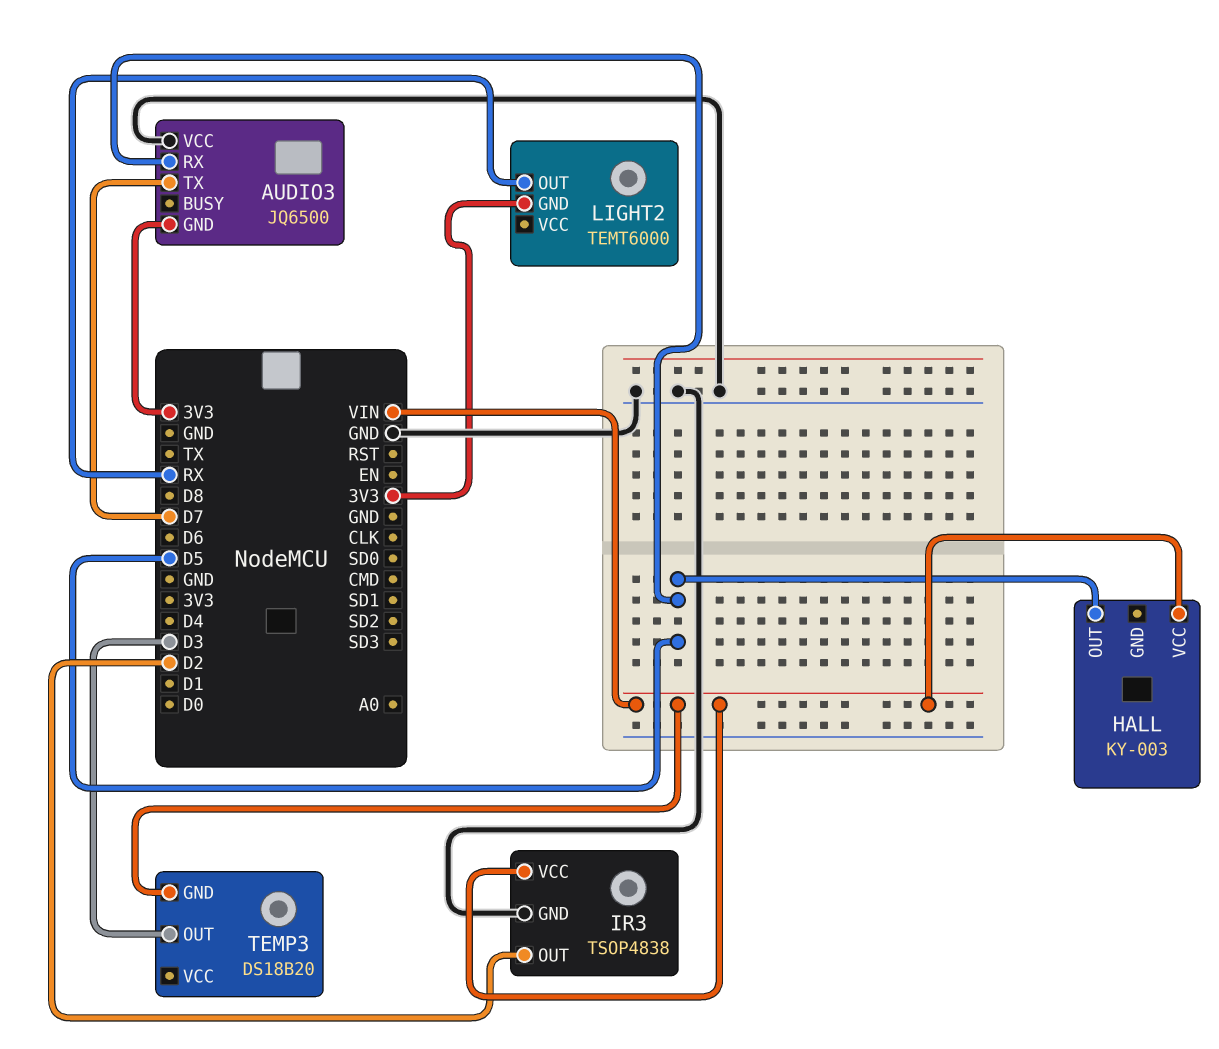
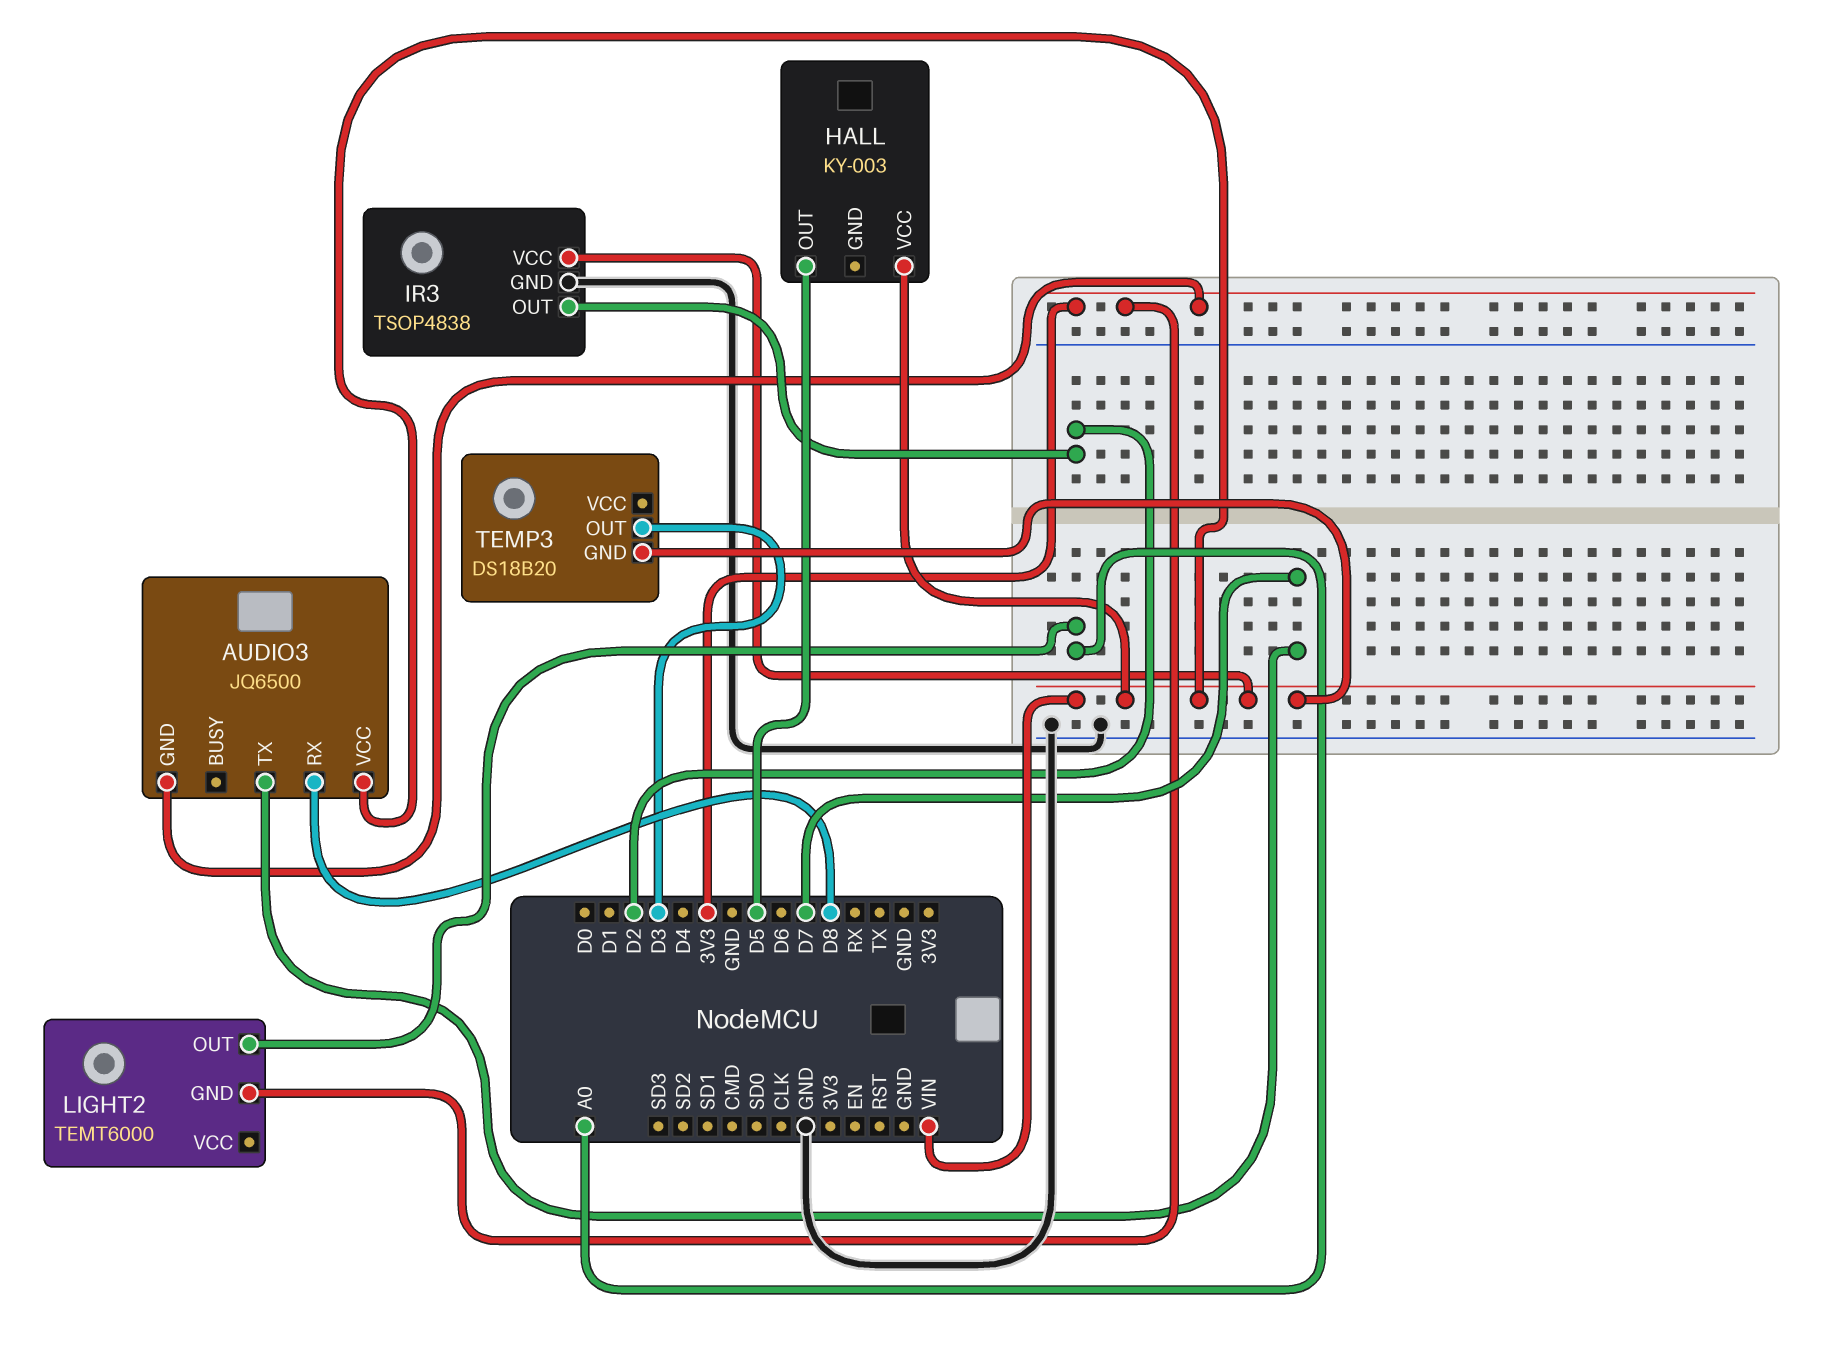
AUDIO3 pin RX: D5 -> D8
AUDIO3 pin VCC: GND -> VIN
LIGHT2 pin OUT: RX -> A0

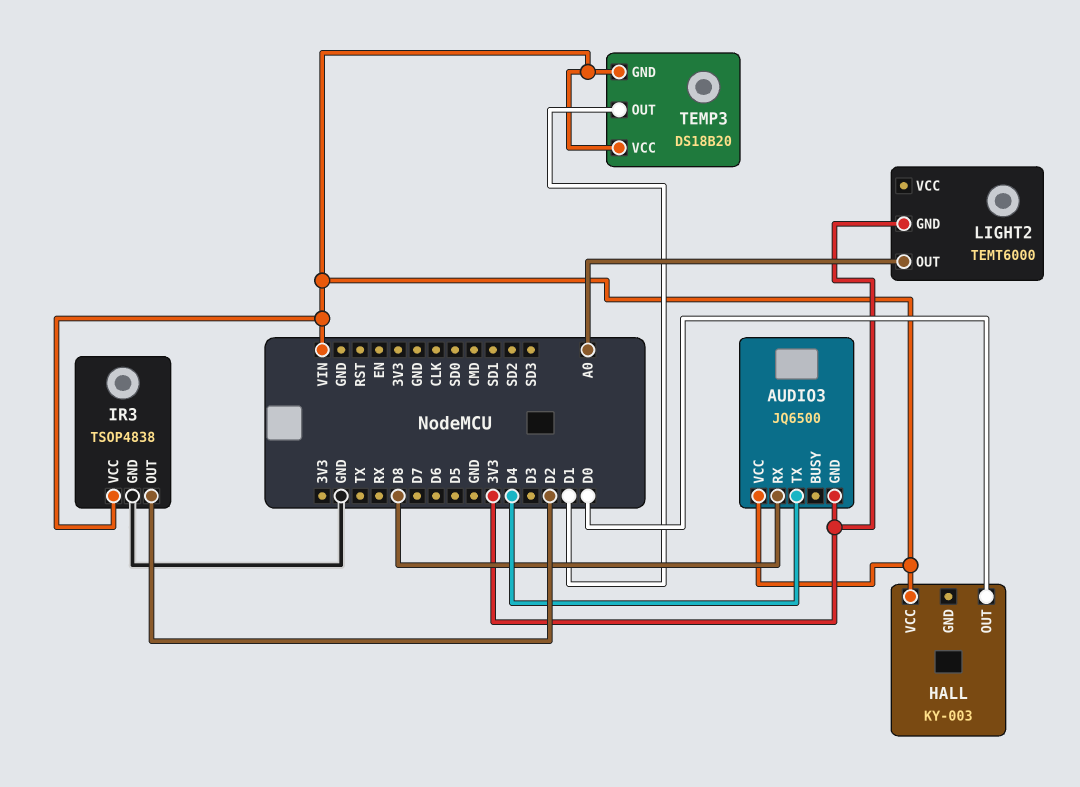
AUDIO3 pin TX: D7 -> D4
HALL pin OUT: D5 -> D0
TEMP3 pin OUT: D3 -> D1
TEMP3 pin VCC: none -> VIN

